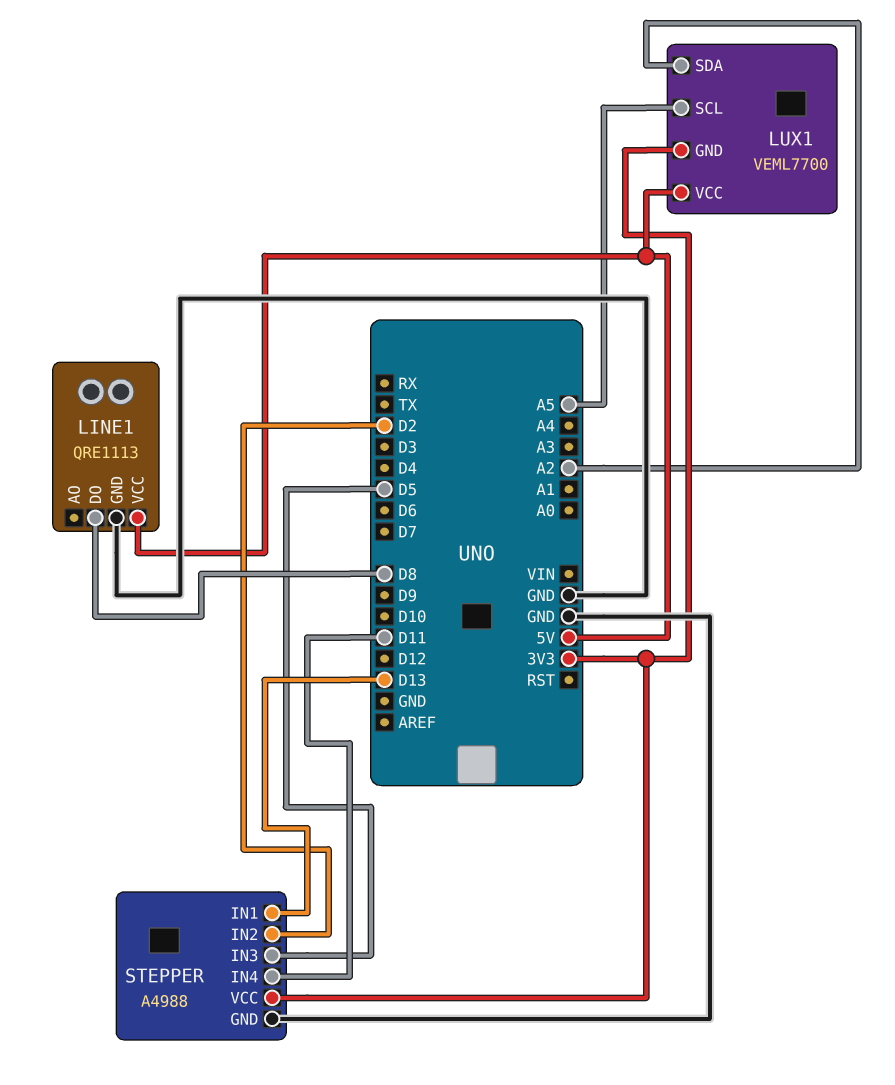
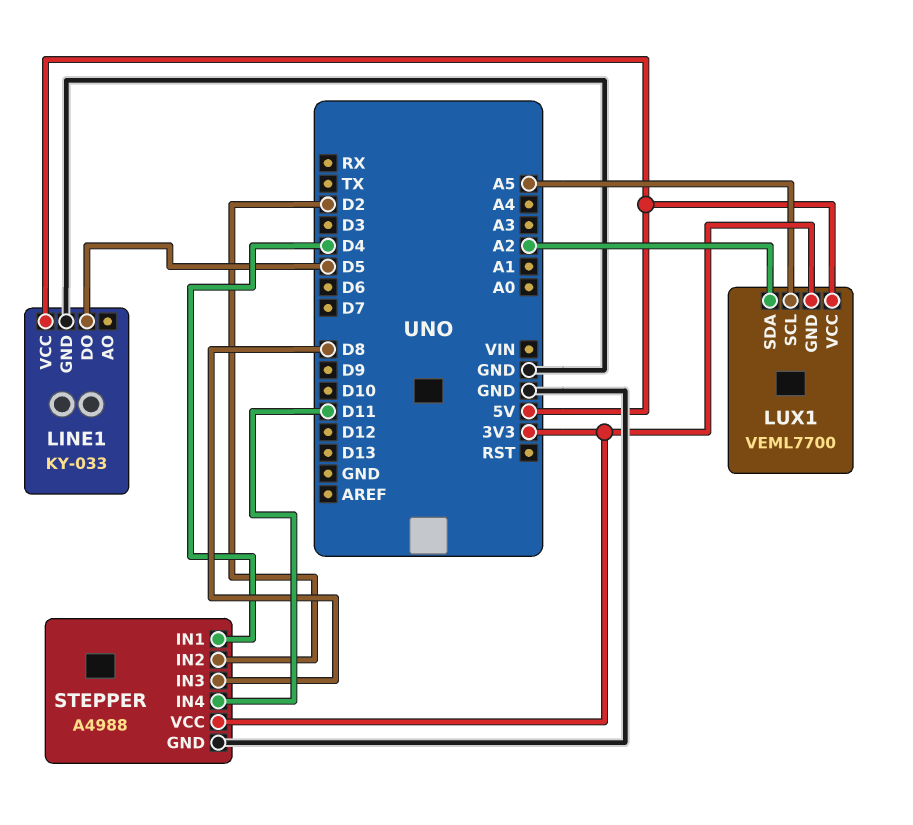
LINE1: QRE1113 -> KY-033
LINE1 pin DO: D8 -> D5
STEPPER pin IN1: D13 -> D4
STEPPER pin IN3: D5 -> D8

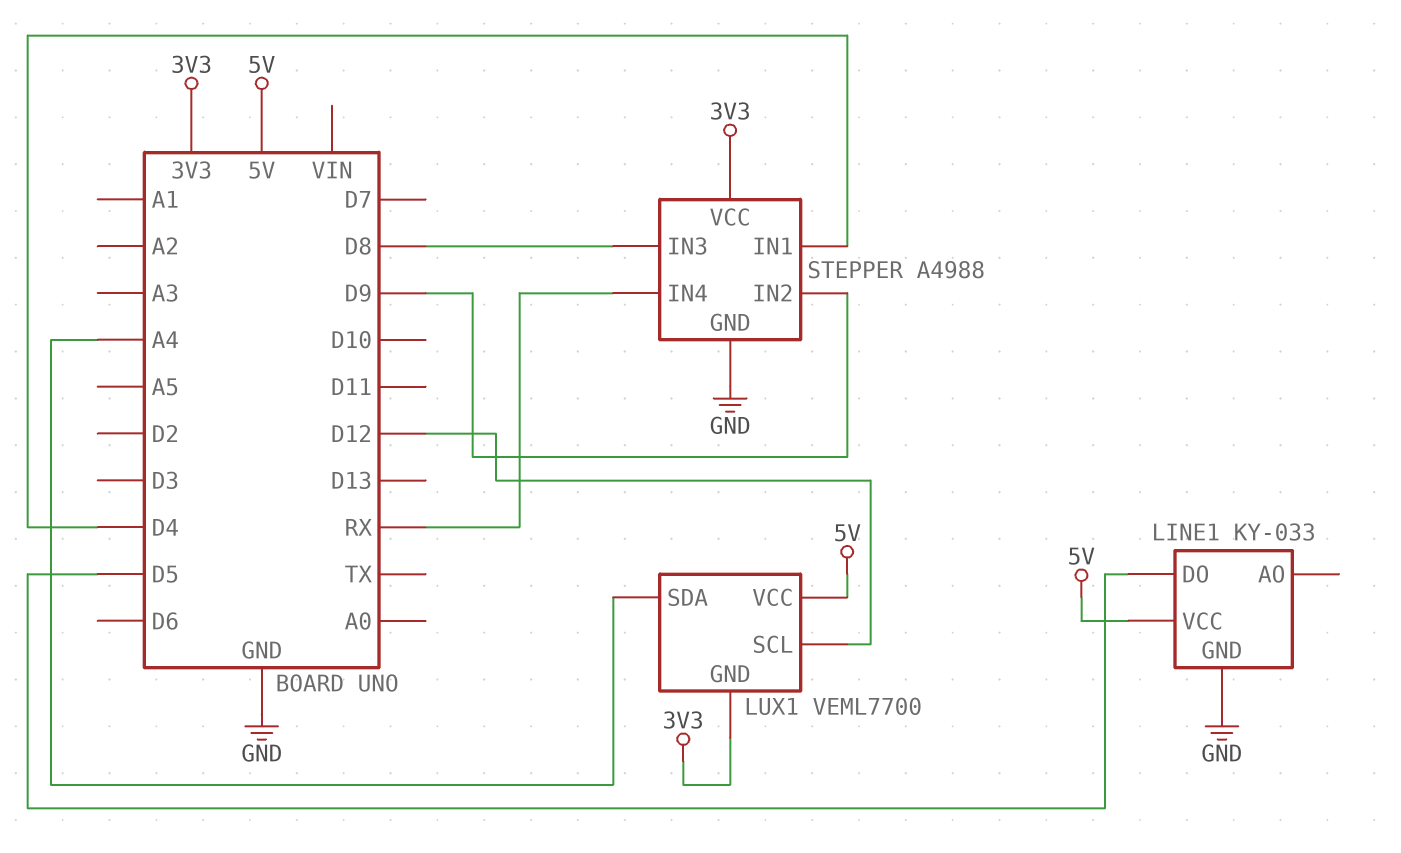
LUX1 pin SCL: A5 -> D12
LUX1 pin SDA: A2 -> A4
STEPPER pin IN2: D2 -> D9
STEPPER pin IN4: D11 -> RX

